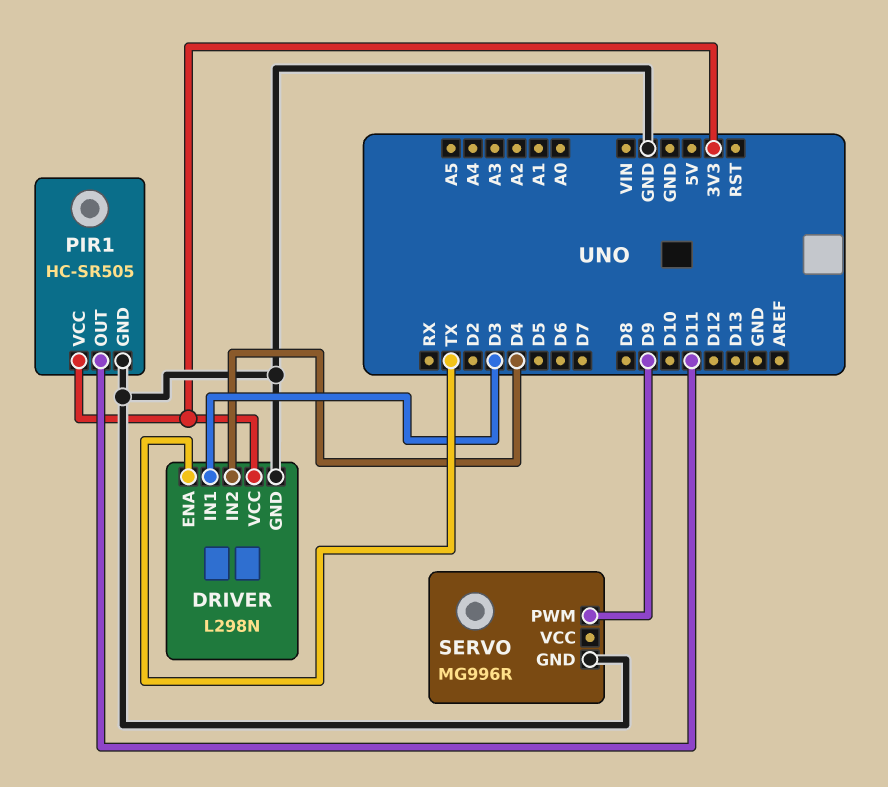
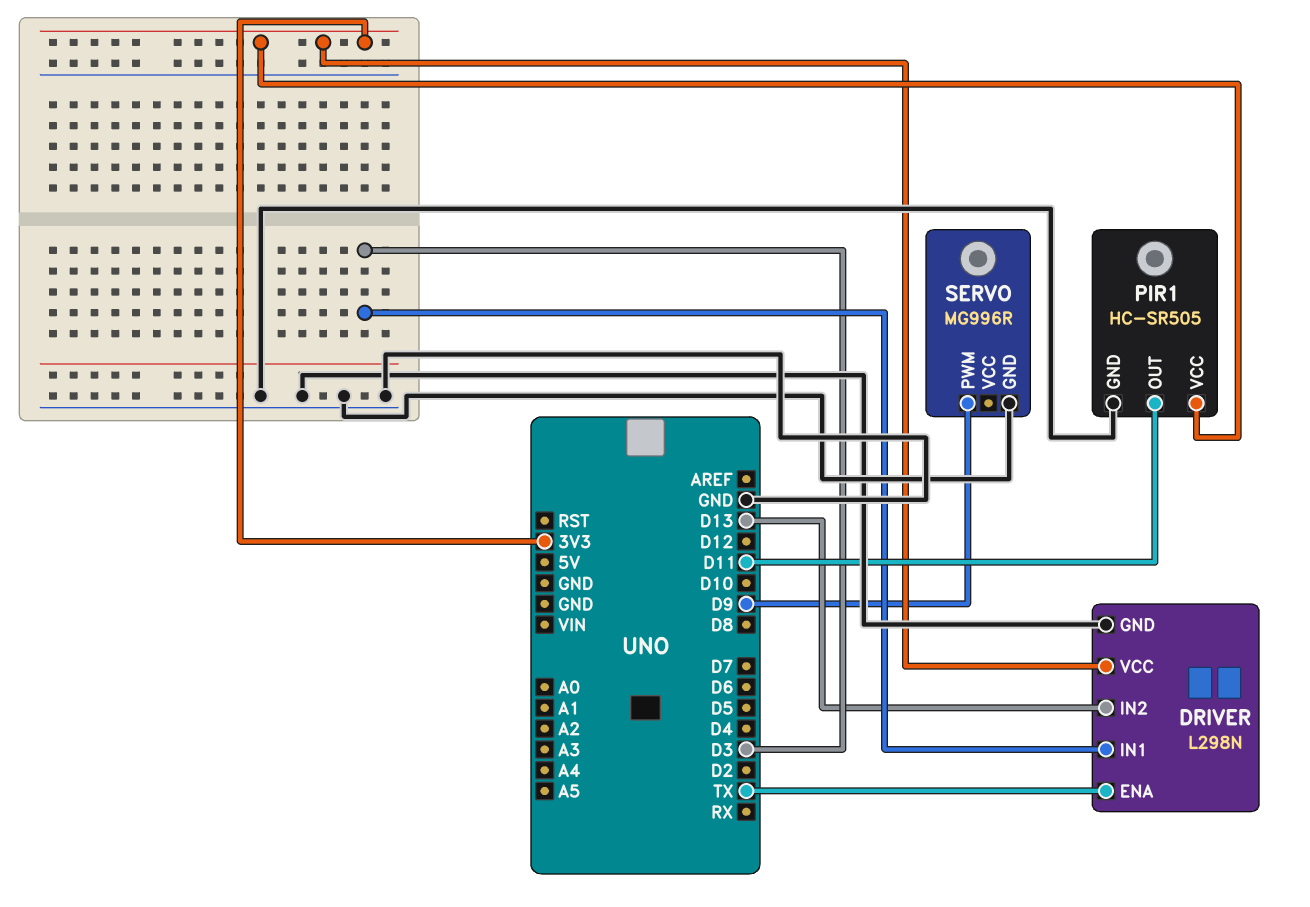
DRIVER pin IN2: D4 -> D13

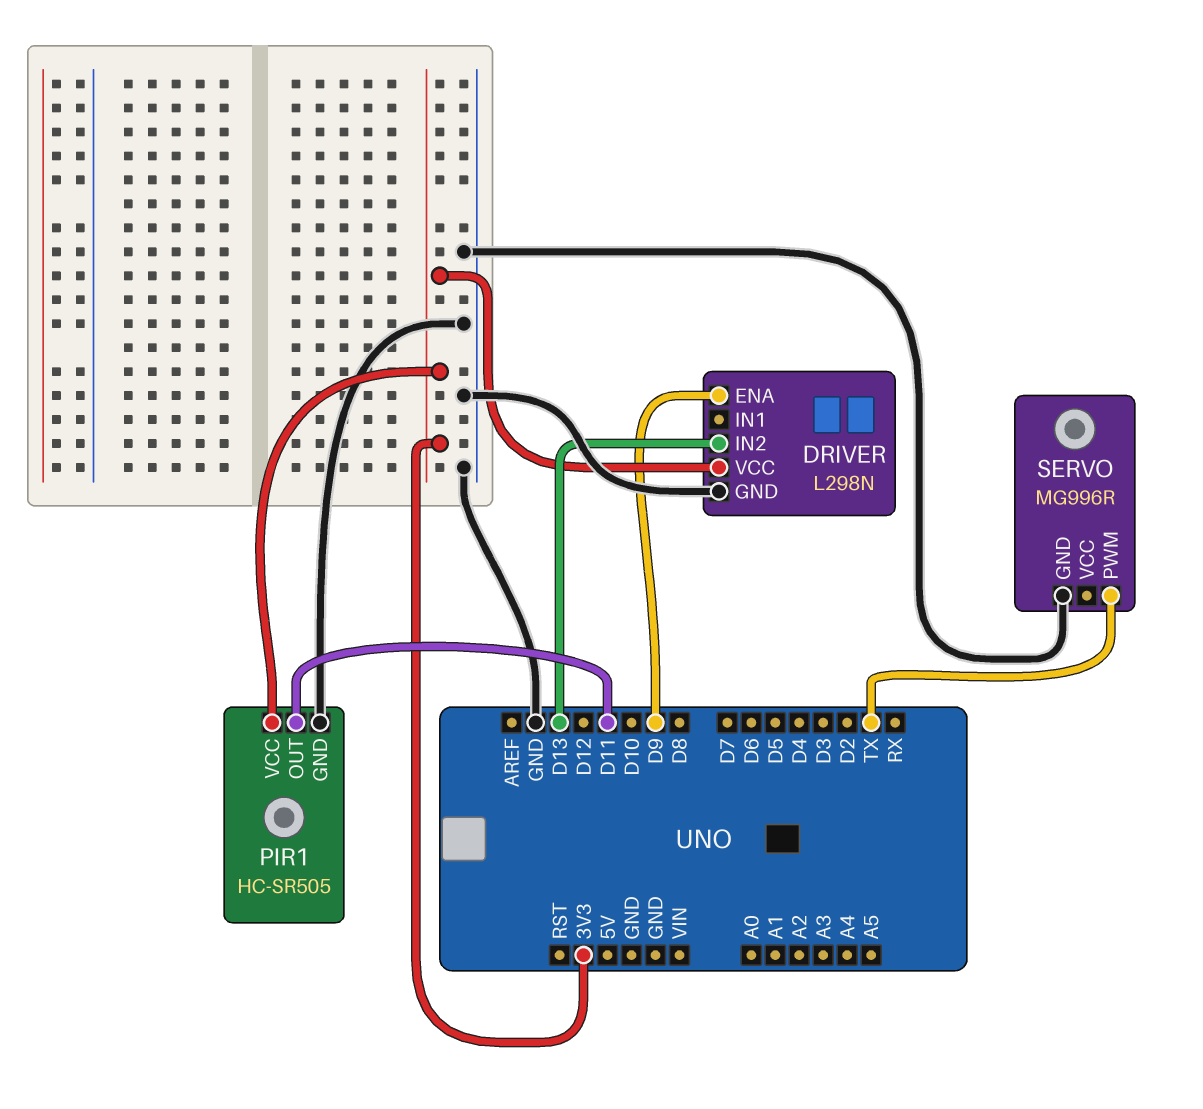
DRIVER pin ENA: TX -> D9
DRIVER pin IN1: D3 -> none
SERVO pin PWM: D9 -> TX

